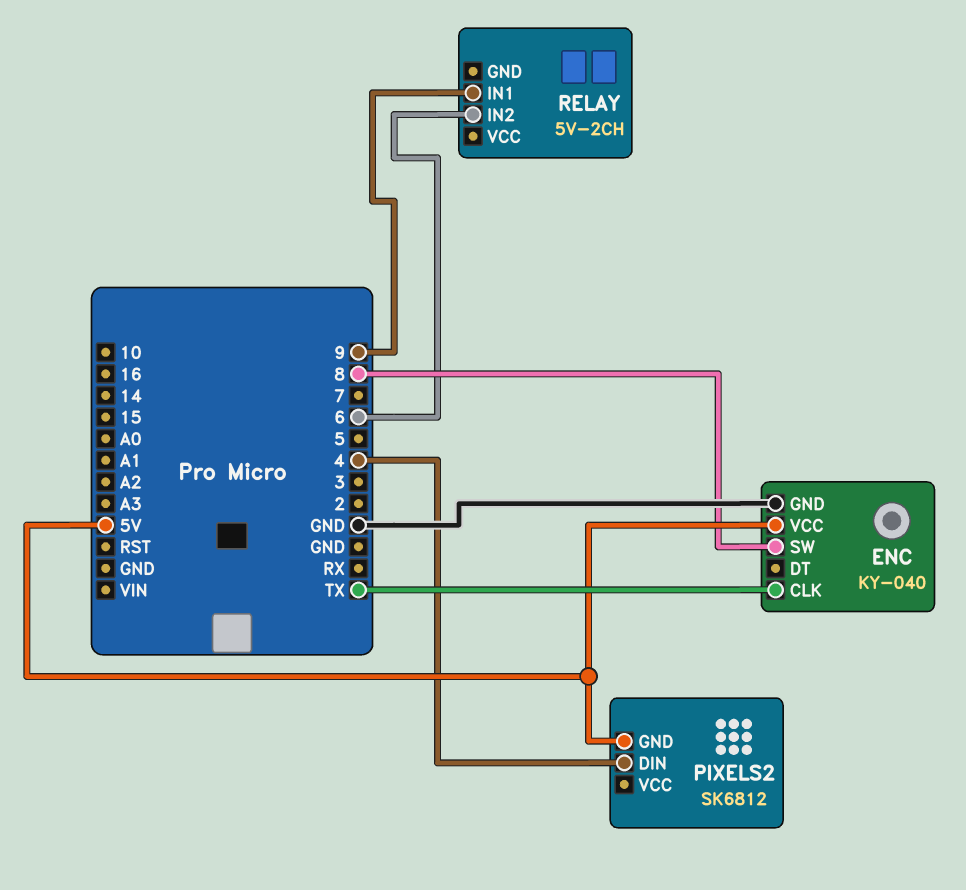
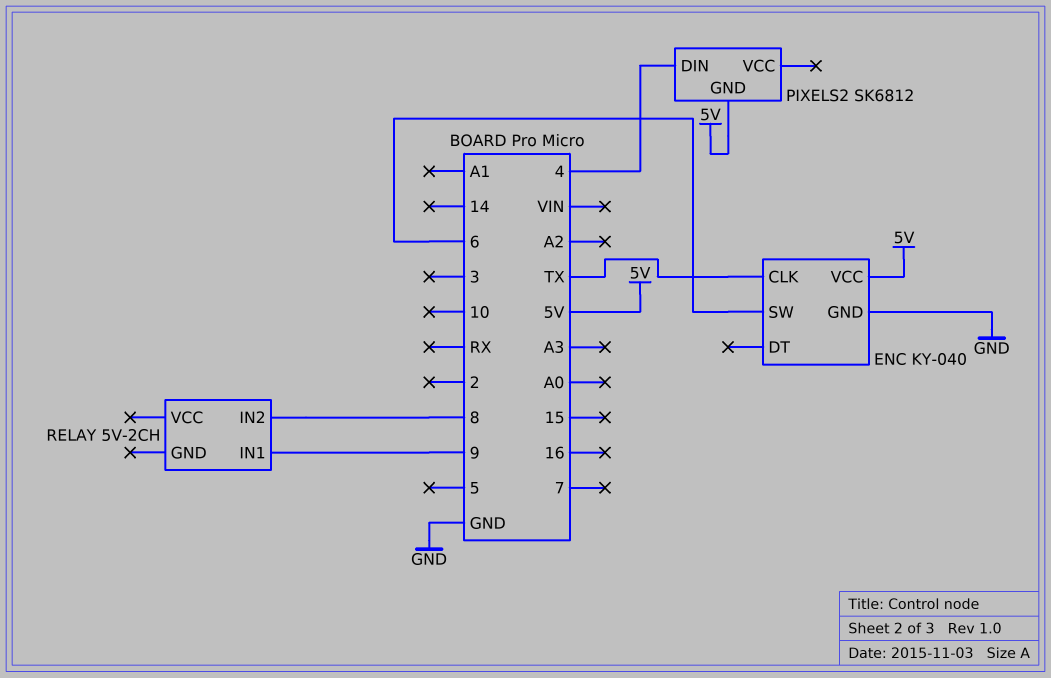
ENC pin SW: 8 -> 6
RELAY pin IN2: 6 -> 8

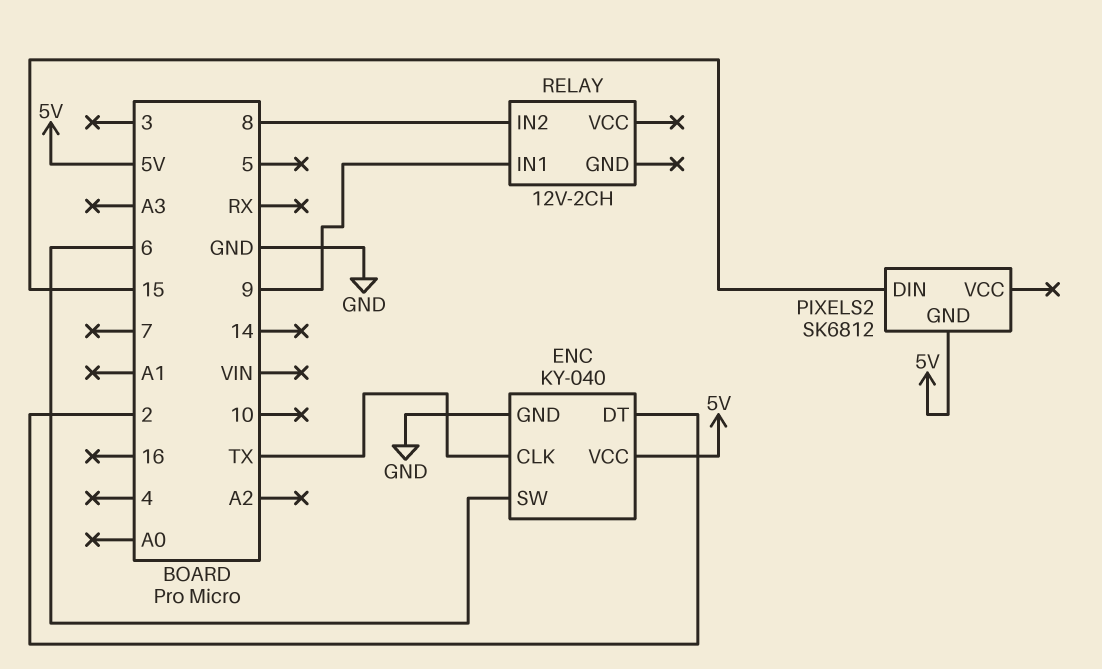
ENC pin DT: none -> 2
PIXELS2 pin DIN: 4 -> 15
RELAY: 5V-2CH -> 12V-2CH

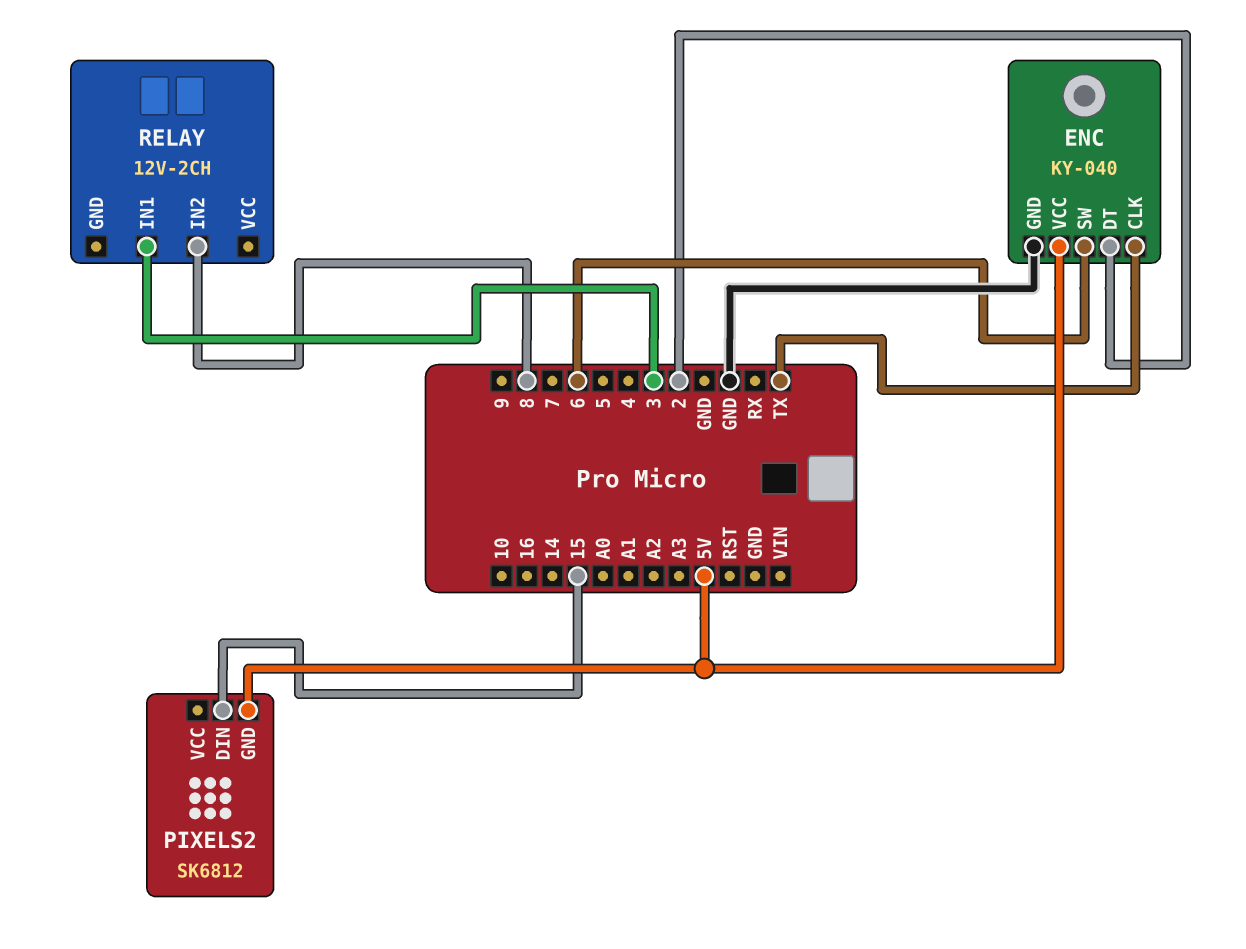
RELAY pin IN1: 9 -> 3

